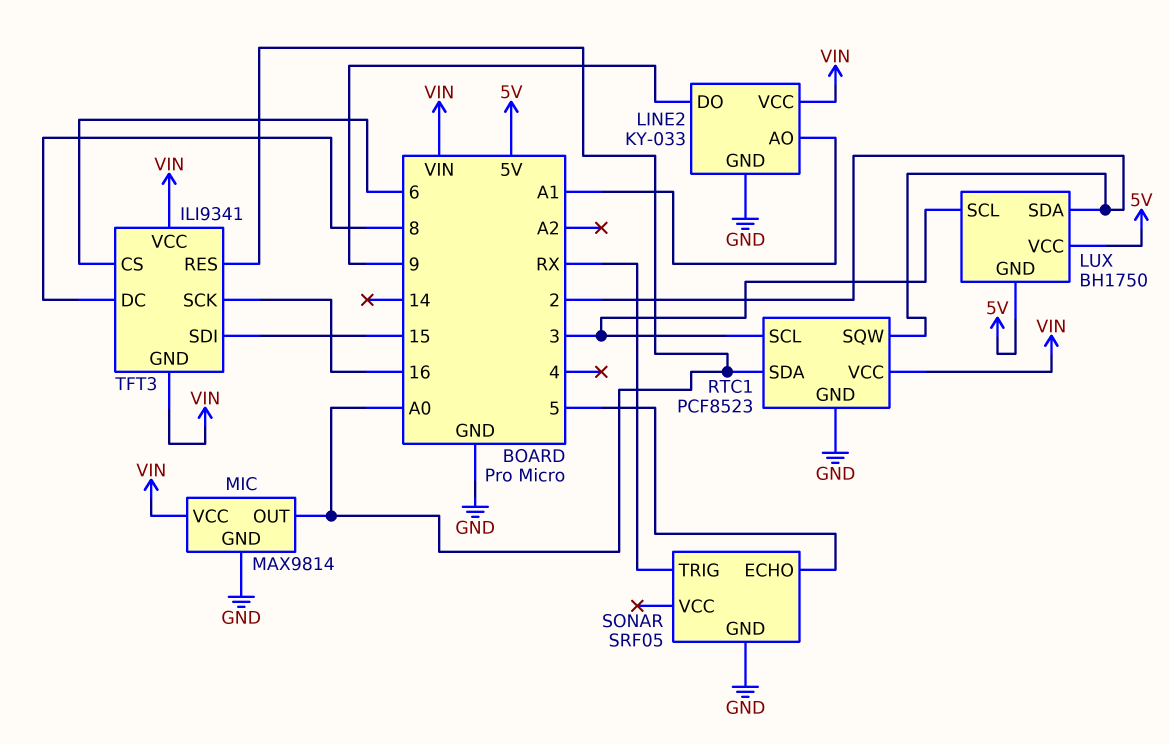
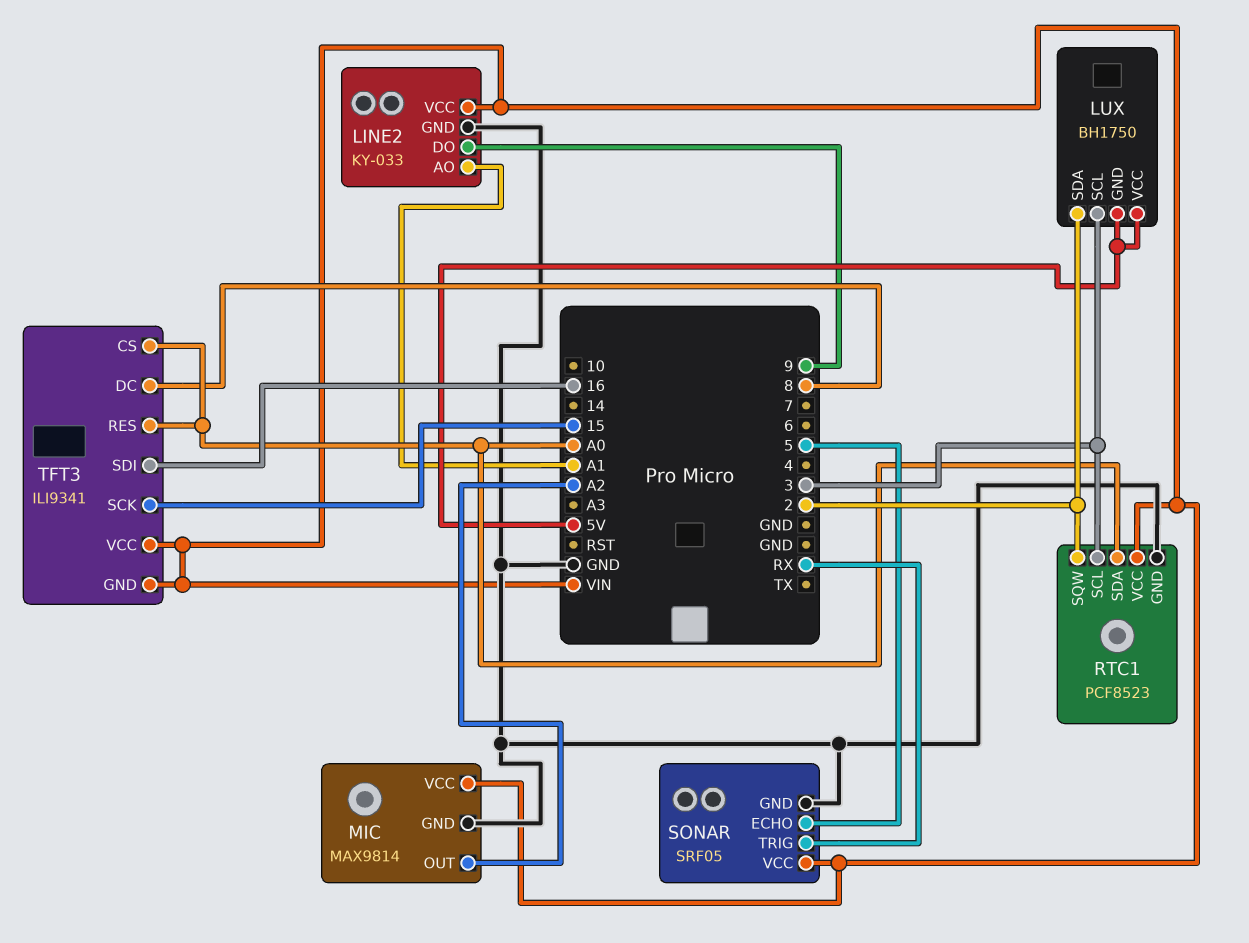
MIC pin OUT: A0 -> A2
SONAR pin VCC: none -> VIN
TFT3 pin CS: 6 -> A0
TFT3 pin SCK: 16 -> 15
TFT3 pin SDI: 15 -> 16

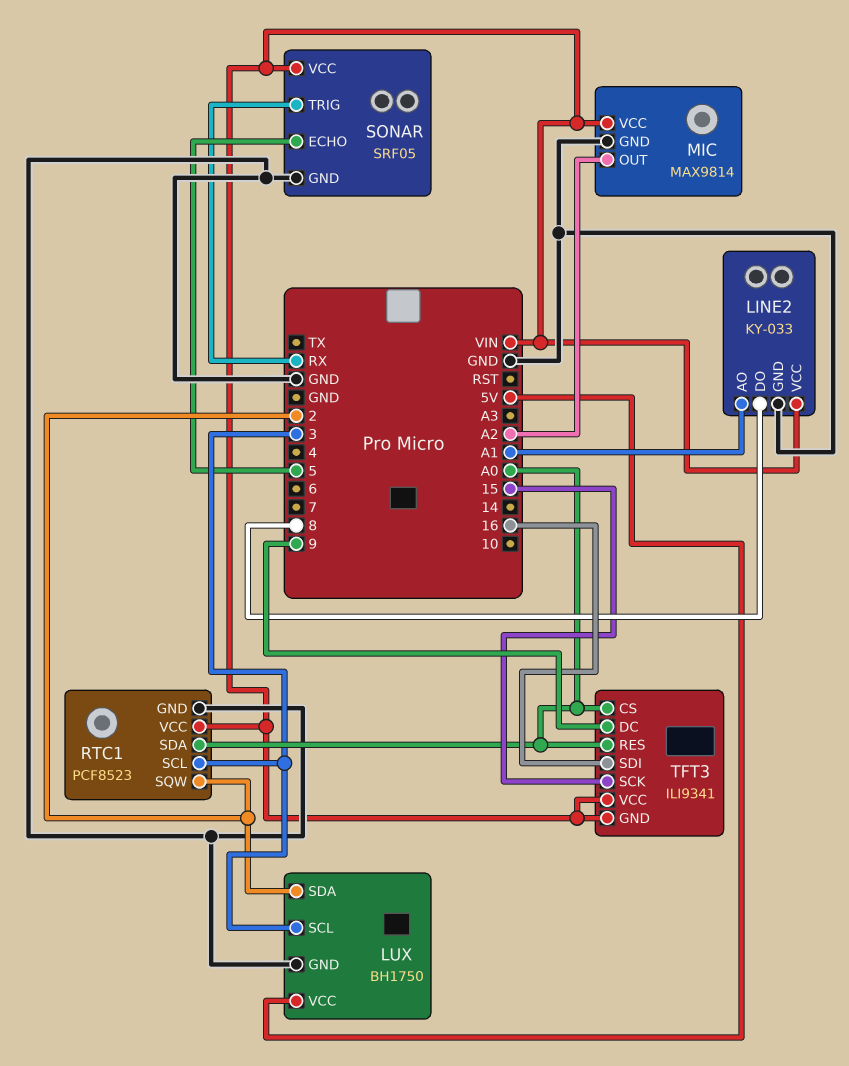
LINE2 pin DO: 9 -> 8
LUX pin GND: 5V -> GND
TFT3 pin DC: 8 -> 9

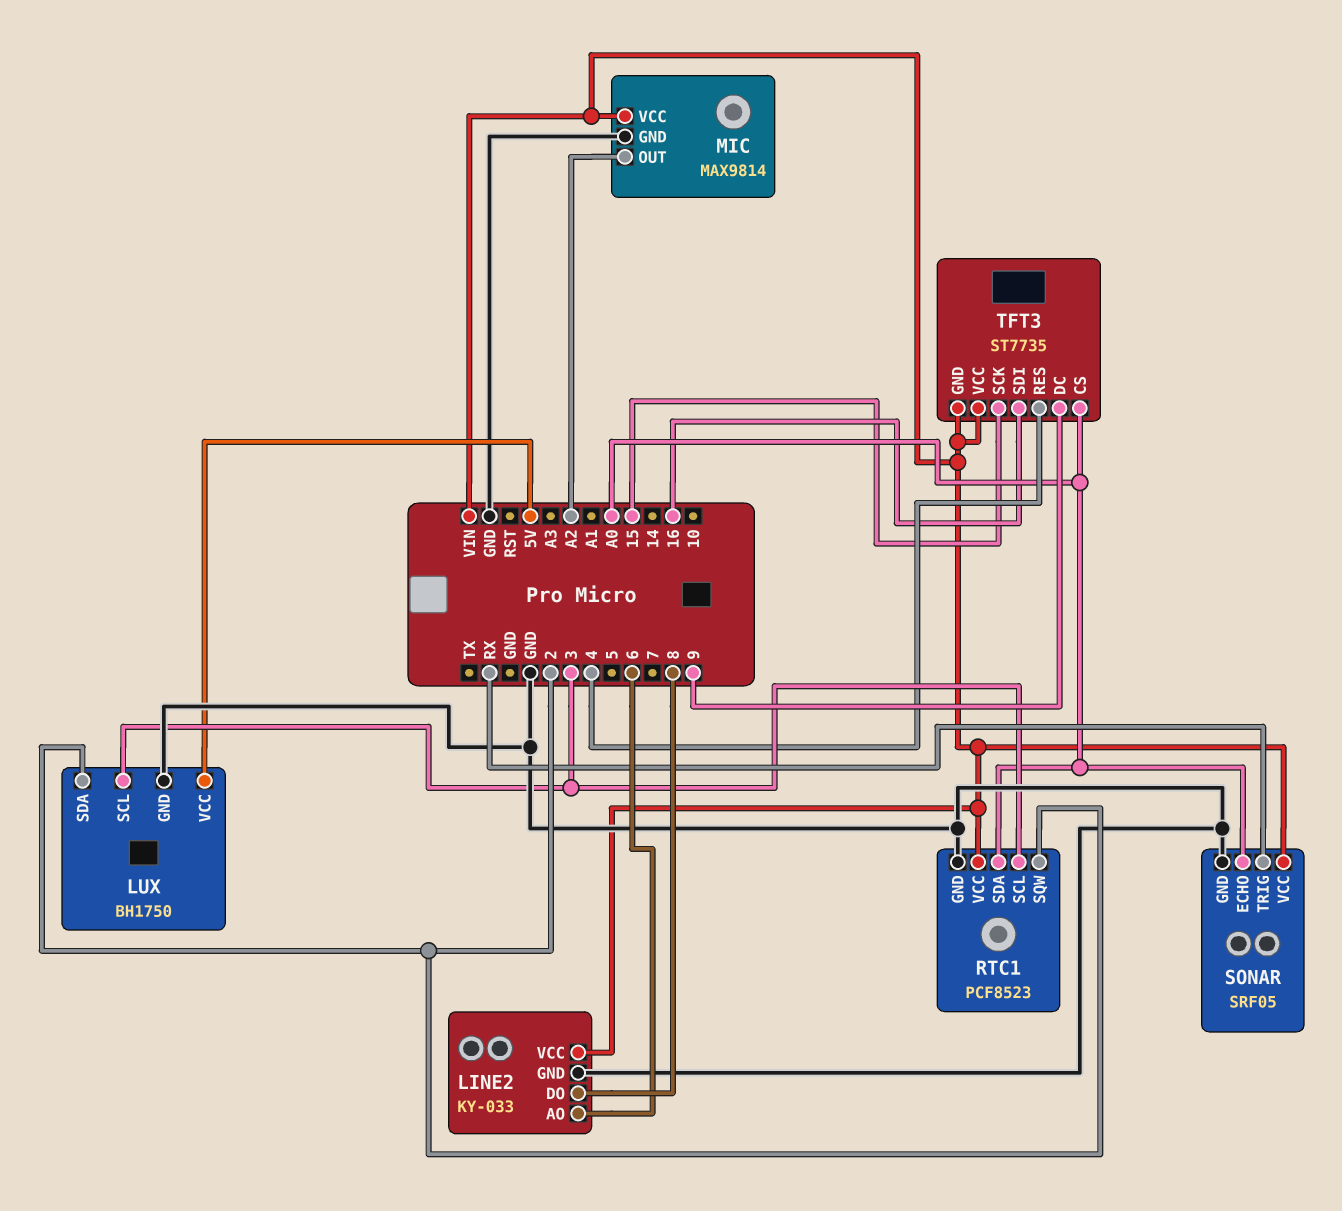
LINE2 pin AO: A1 -> 6
SONAR pin ECHO: 5 -> A0
TFT3: ILI9341 -> ST7735
TFT3 pin RES: A0 -> 4

